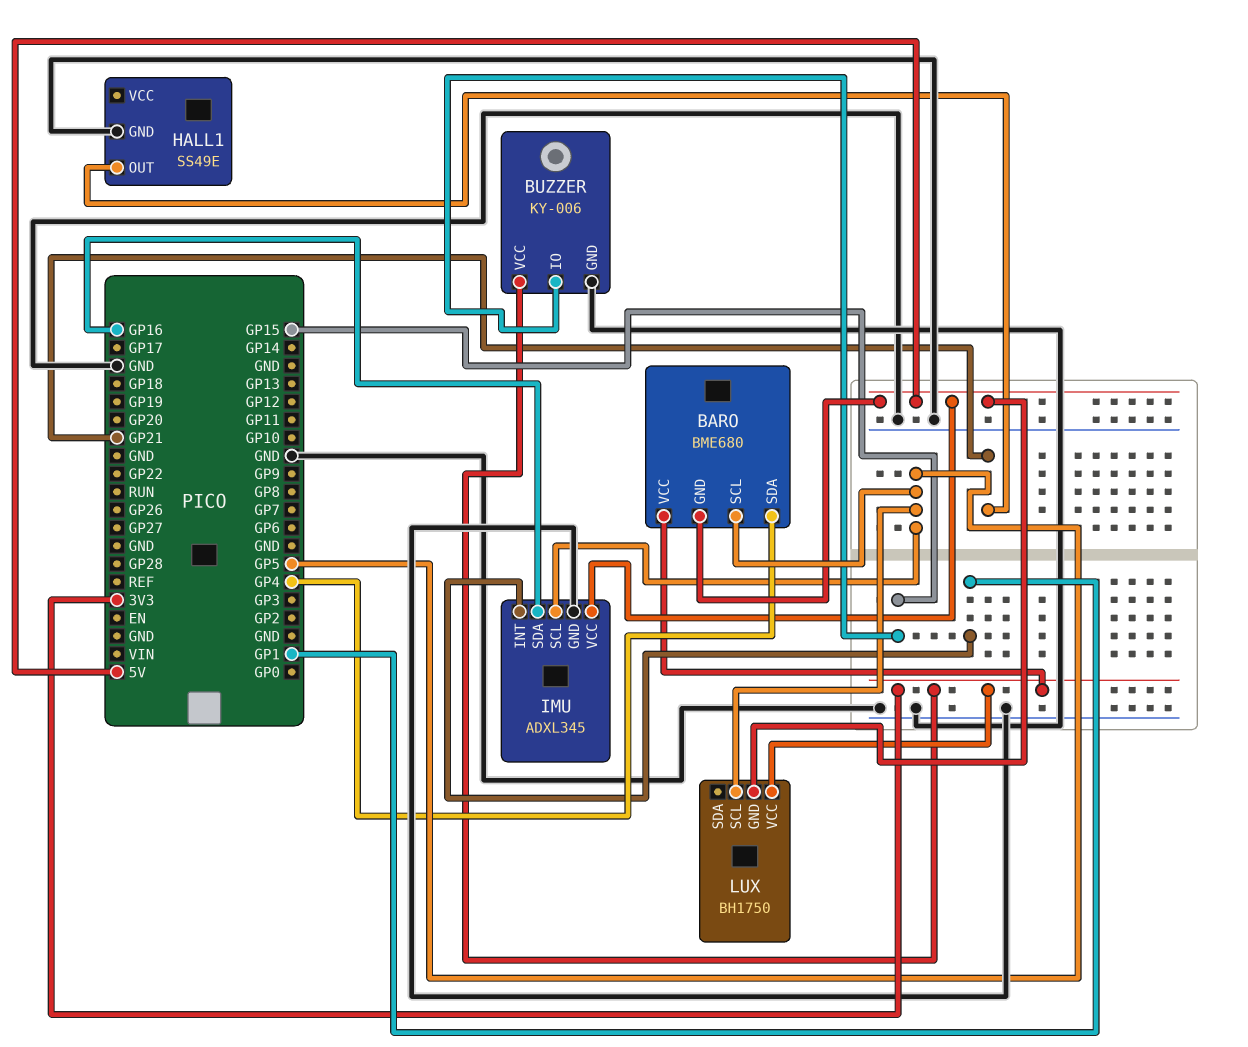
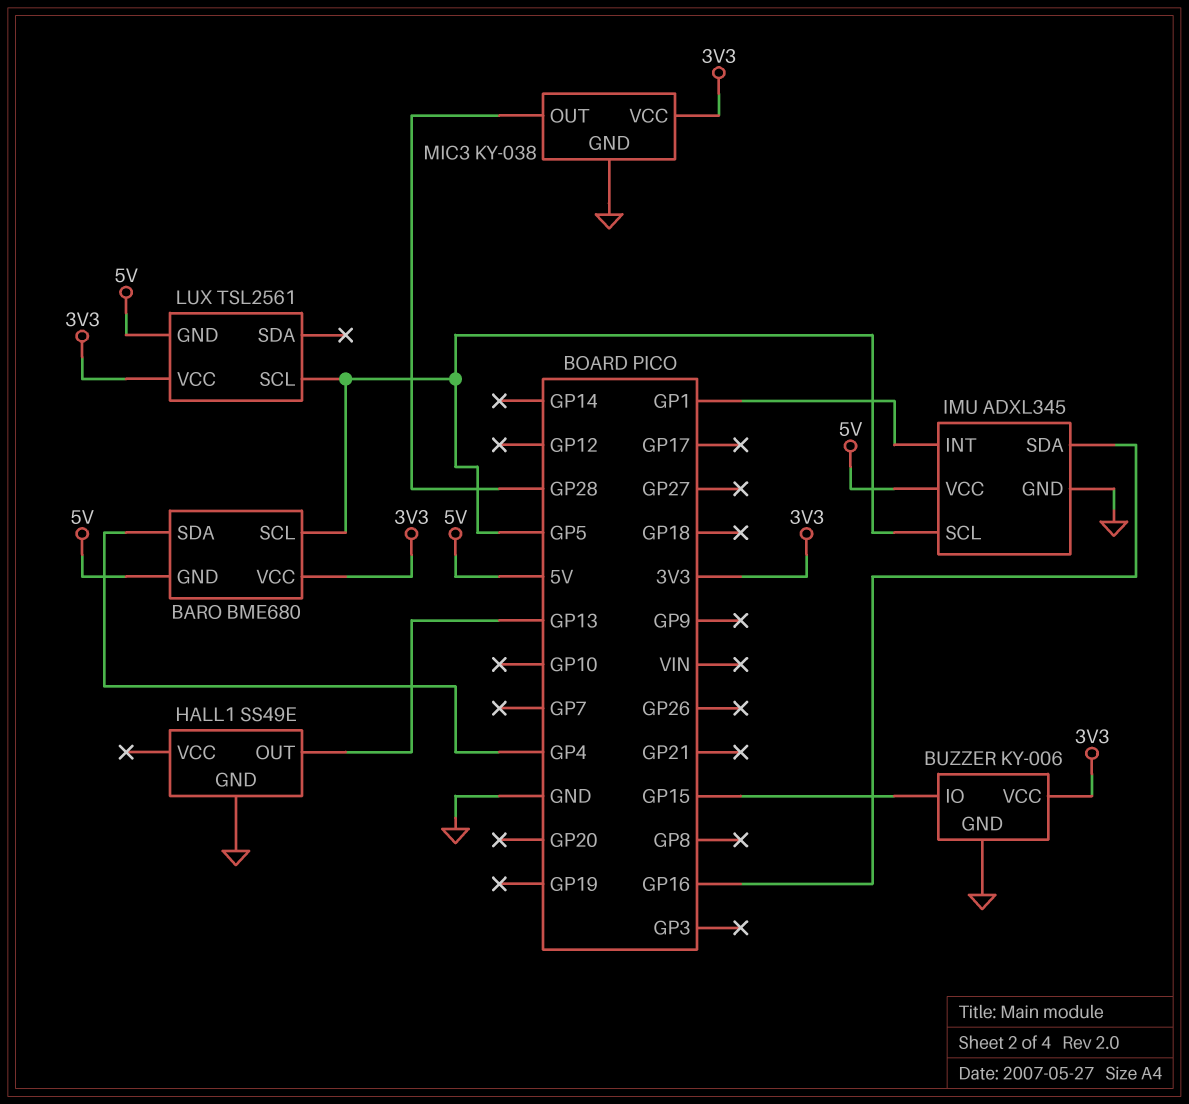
HALL1 pin OUT: GP21 -> GP13
LUX: BH1750 -> TSL2561
MIC3: none -> KY-038
MIC3 pin GND: none -> GND
MIC3 pin OUT: none -> GP28
MIC3 pin VCC: none -> 3V3

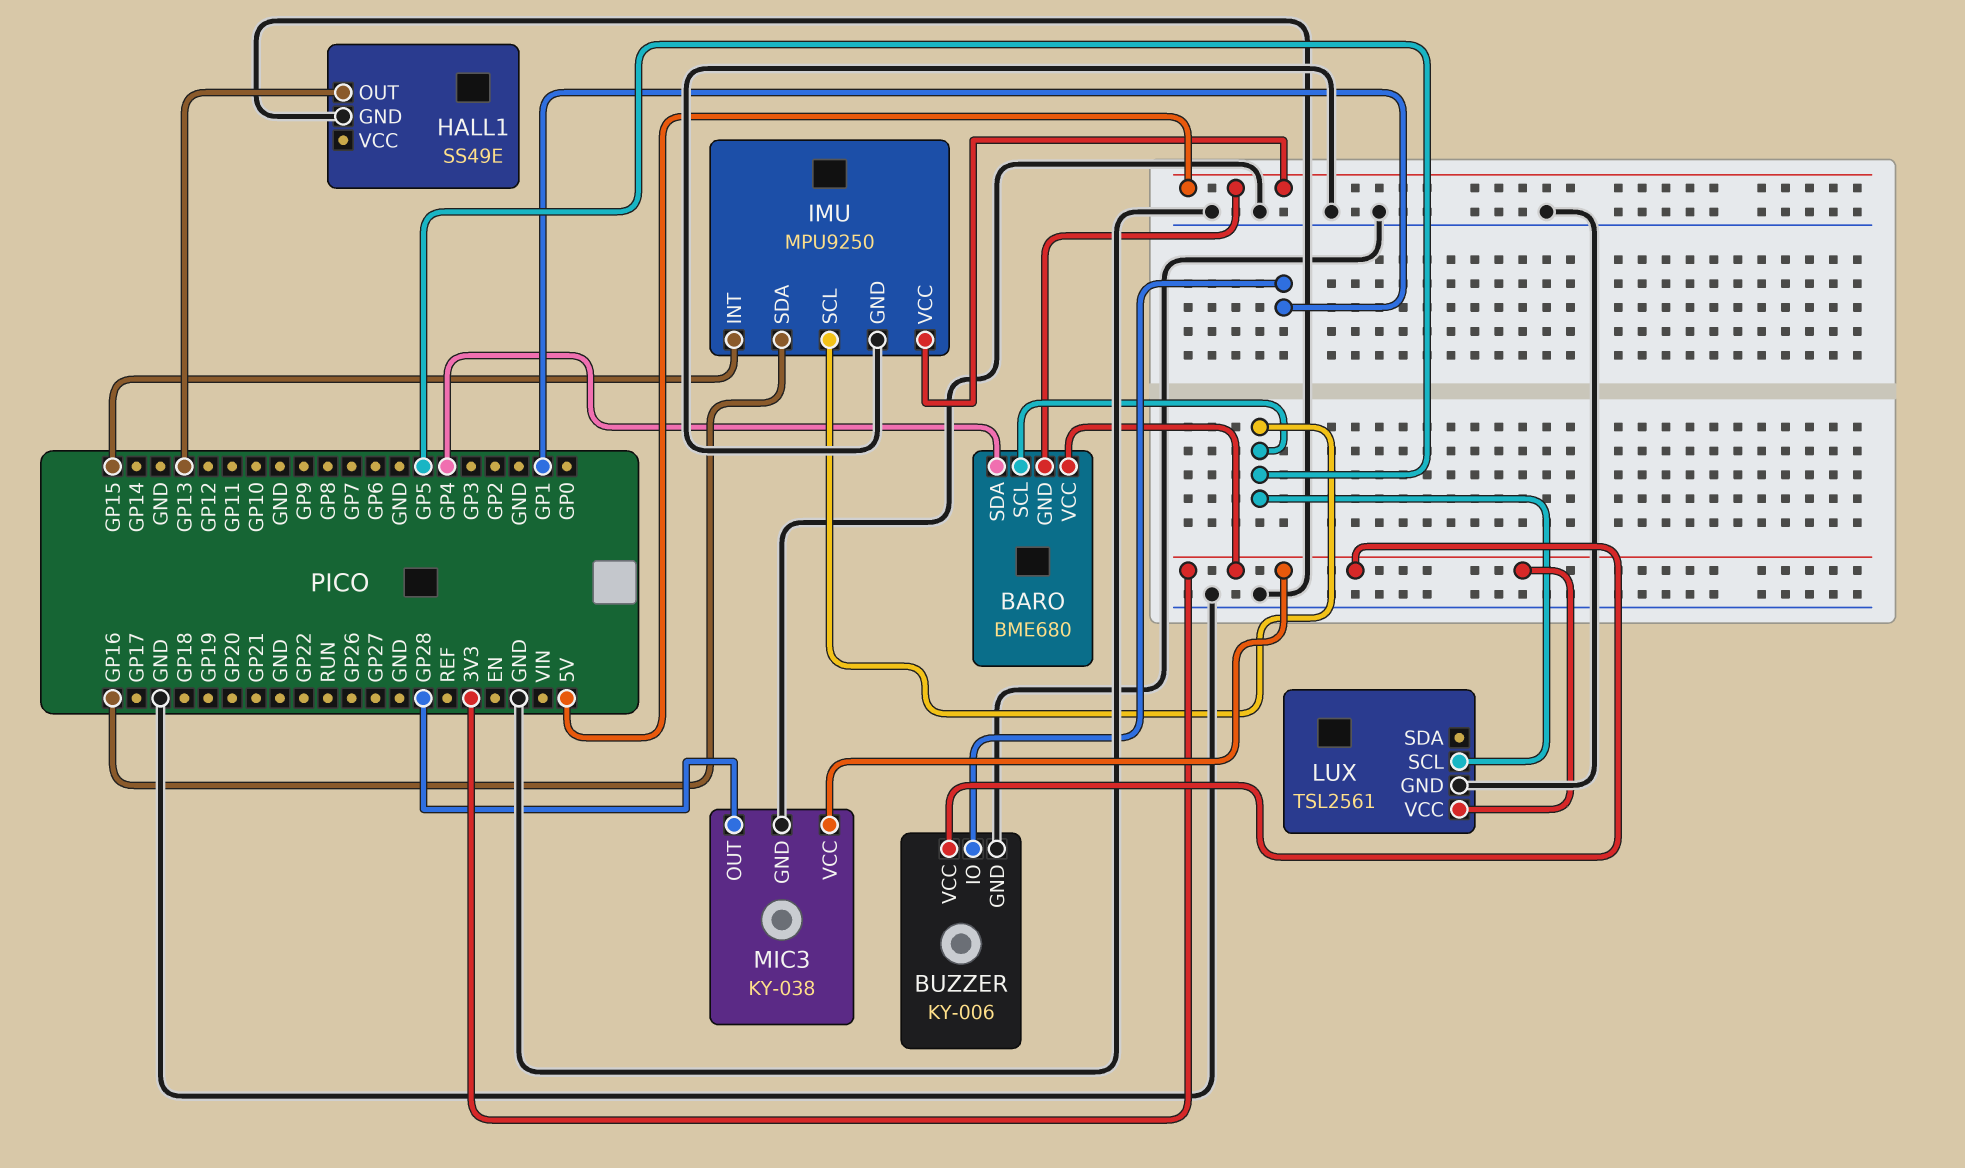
BUZZER pin IO: GP15 -> GP1
IMU: ADXL345 -> MPU9250
IMU pin INT: GP1 -> GP15
LUX pin GND: 5V -> GND

